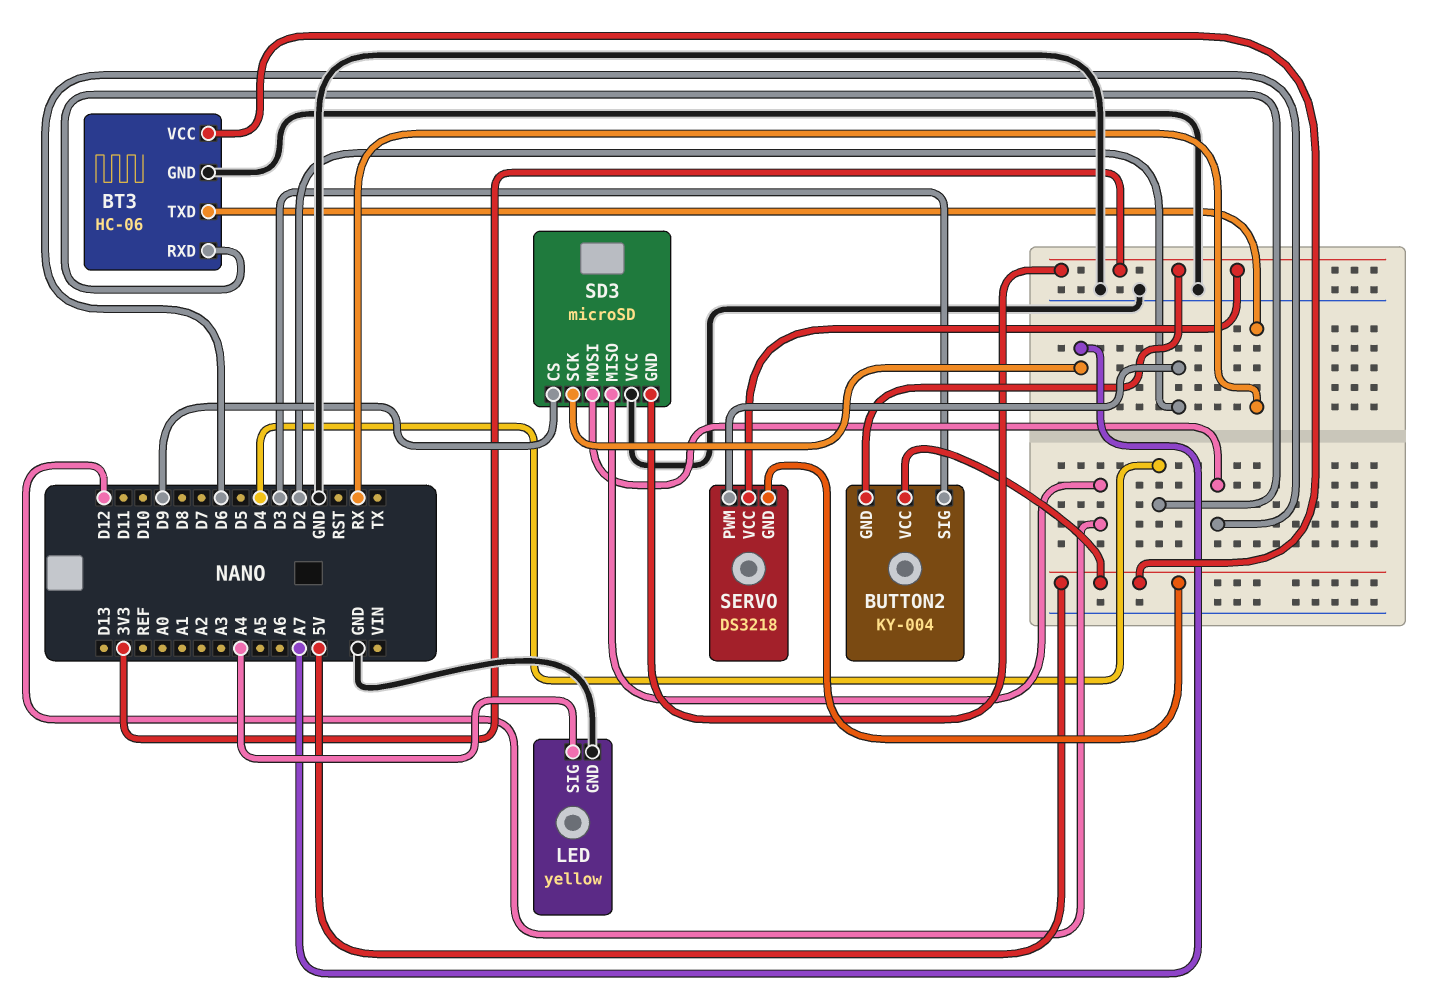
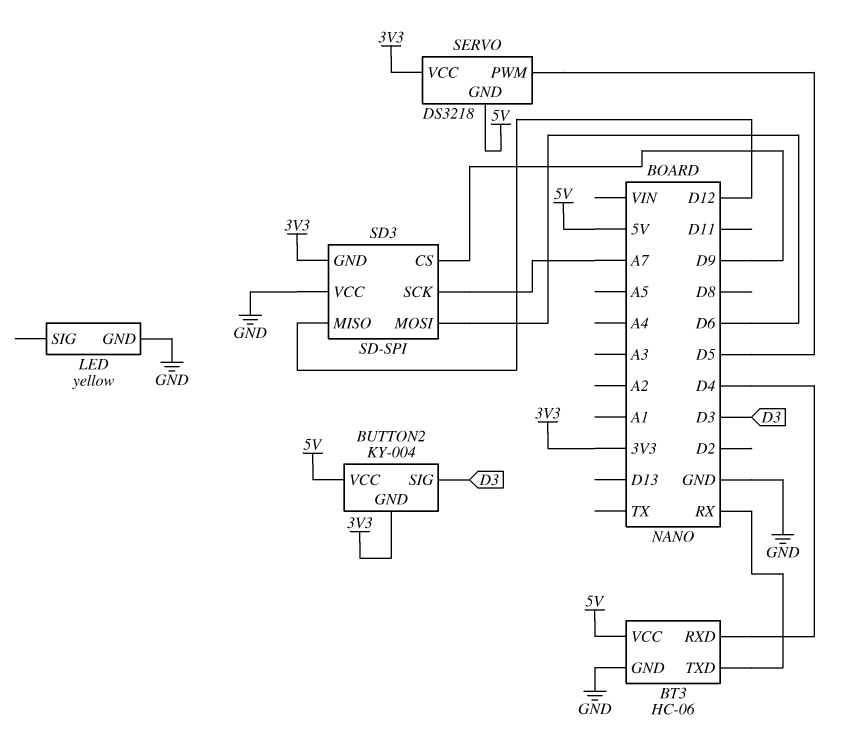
LED pin SIG: A4 -> none
SD3: microSD -> SD-SPI
SERVO pin PWM: D2 -> D5

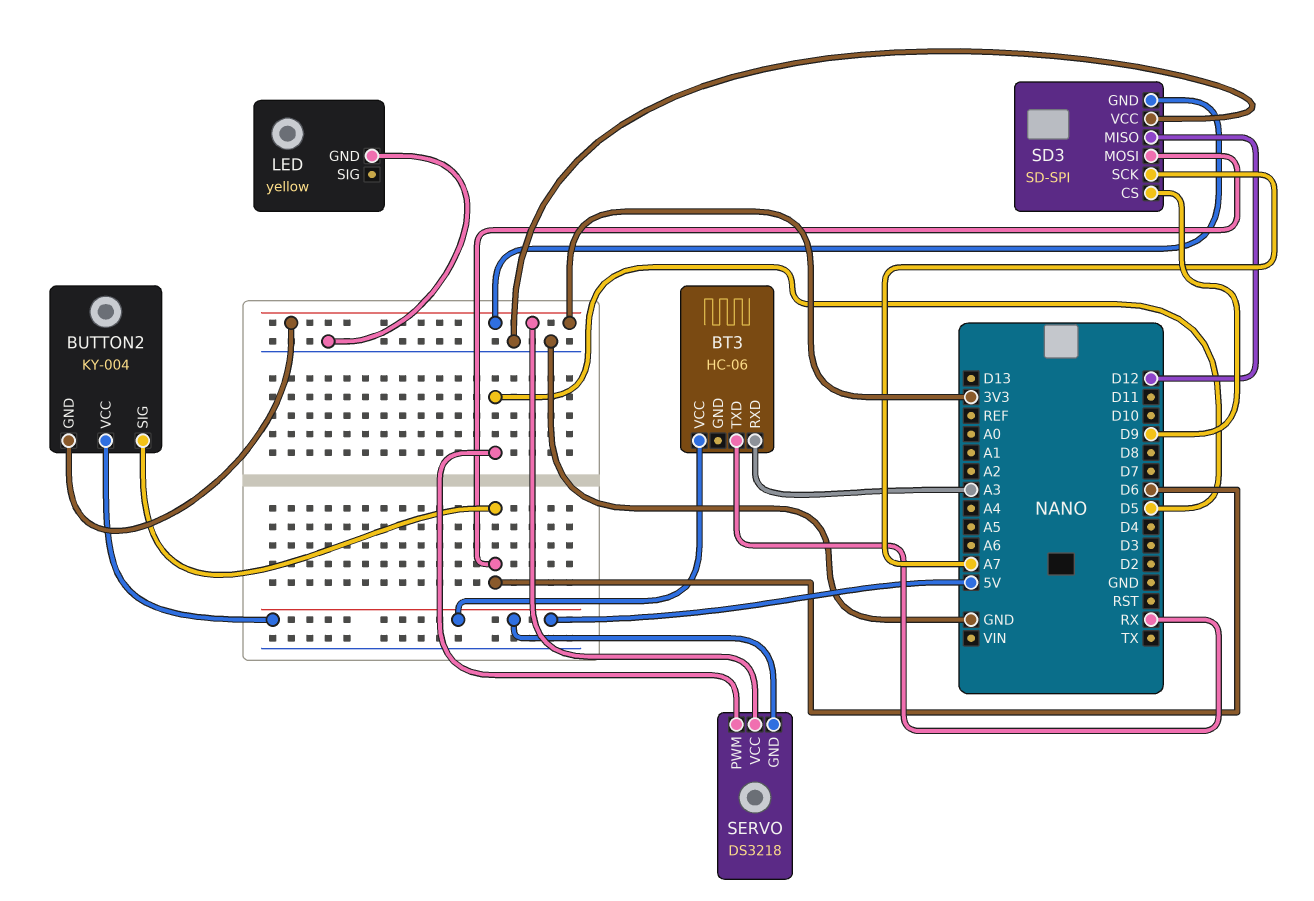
BT3 pin GND: GND -> none
BT3 pin RXD: D4 -> A3
BUTTON2 pin SIG: D3 -> D6

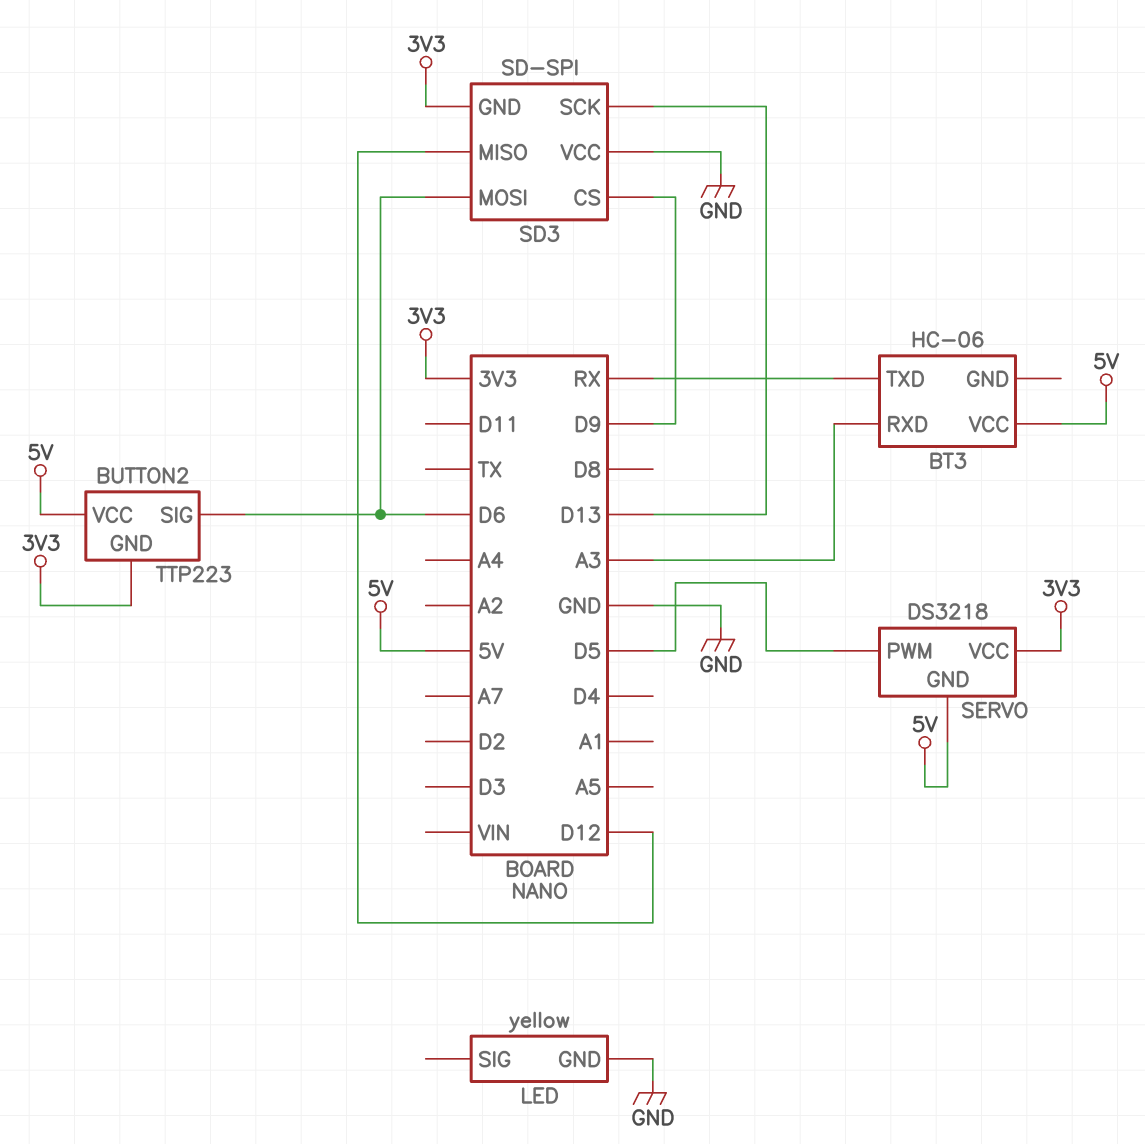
BUTTON2: KY-004 -> TTP223
SD3 pin SCK: A7 -> D13

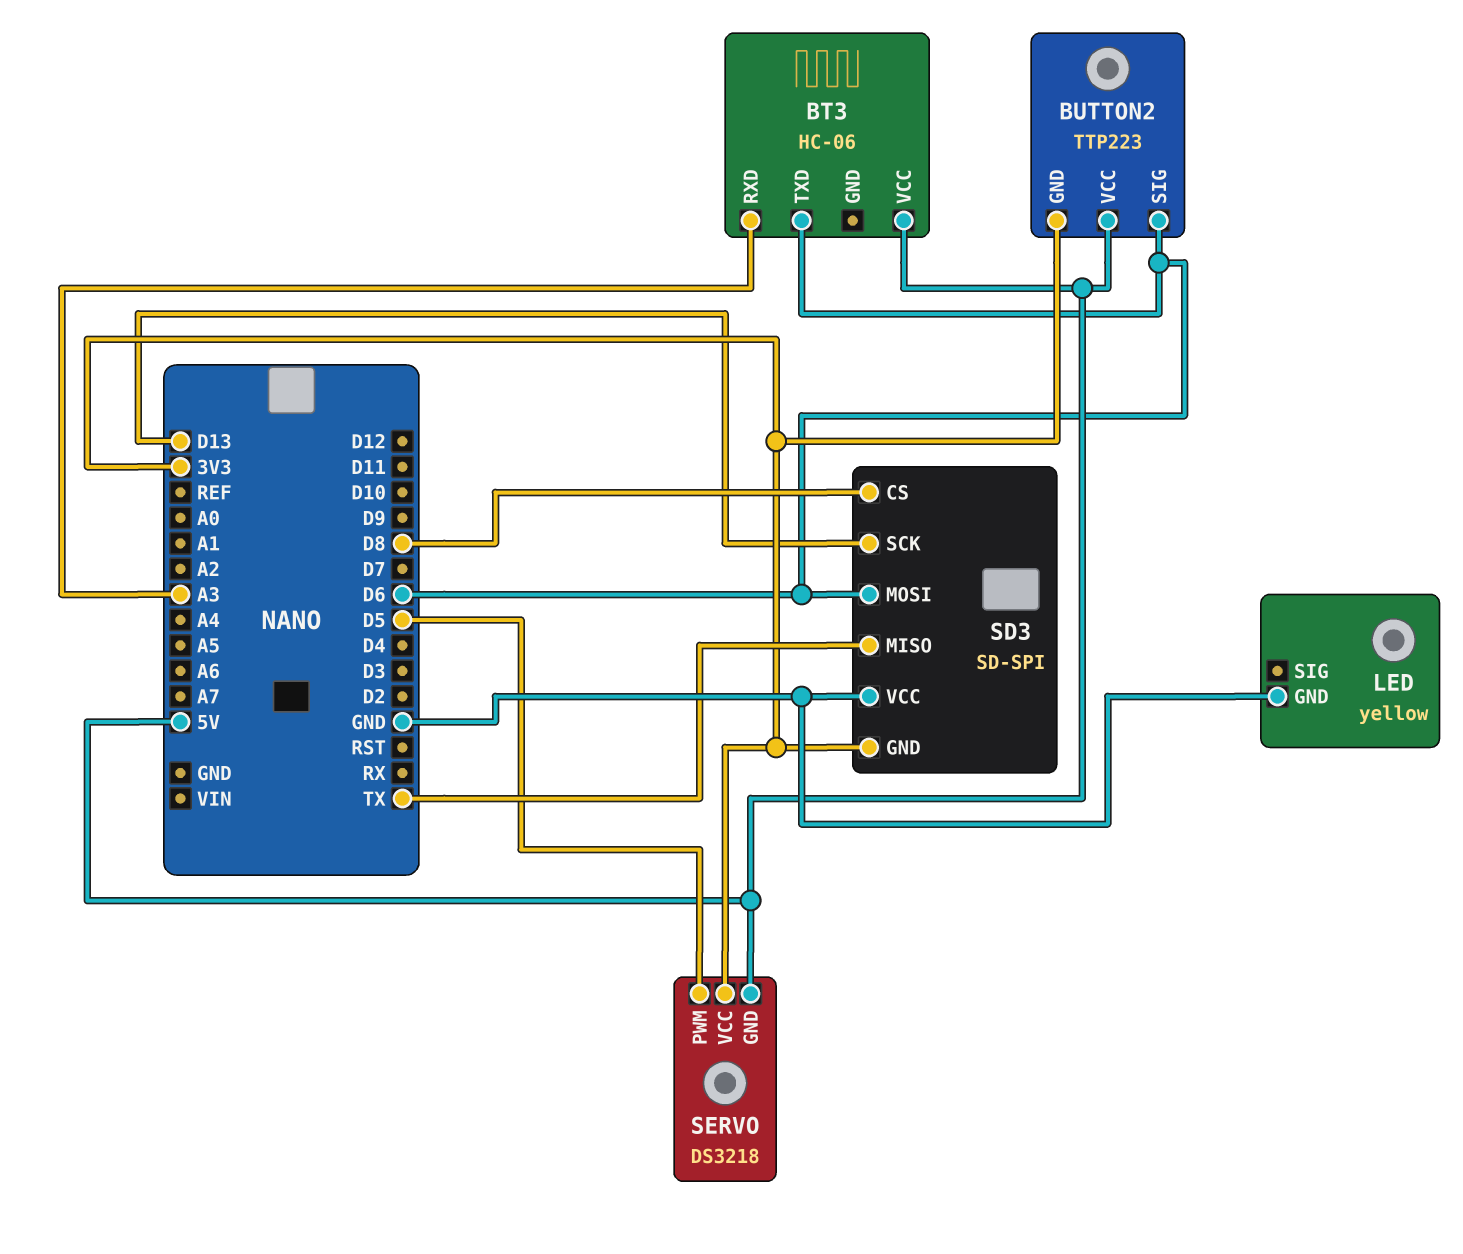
BT3 pin TXD: RX -> D6
SD3 pin CS: D9 -> D8
SD3 pin MISO: D12 -> TX

